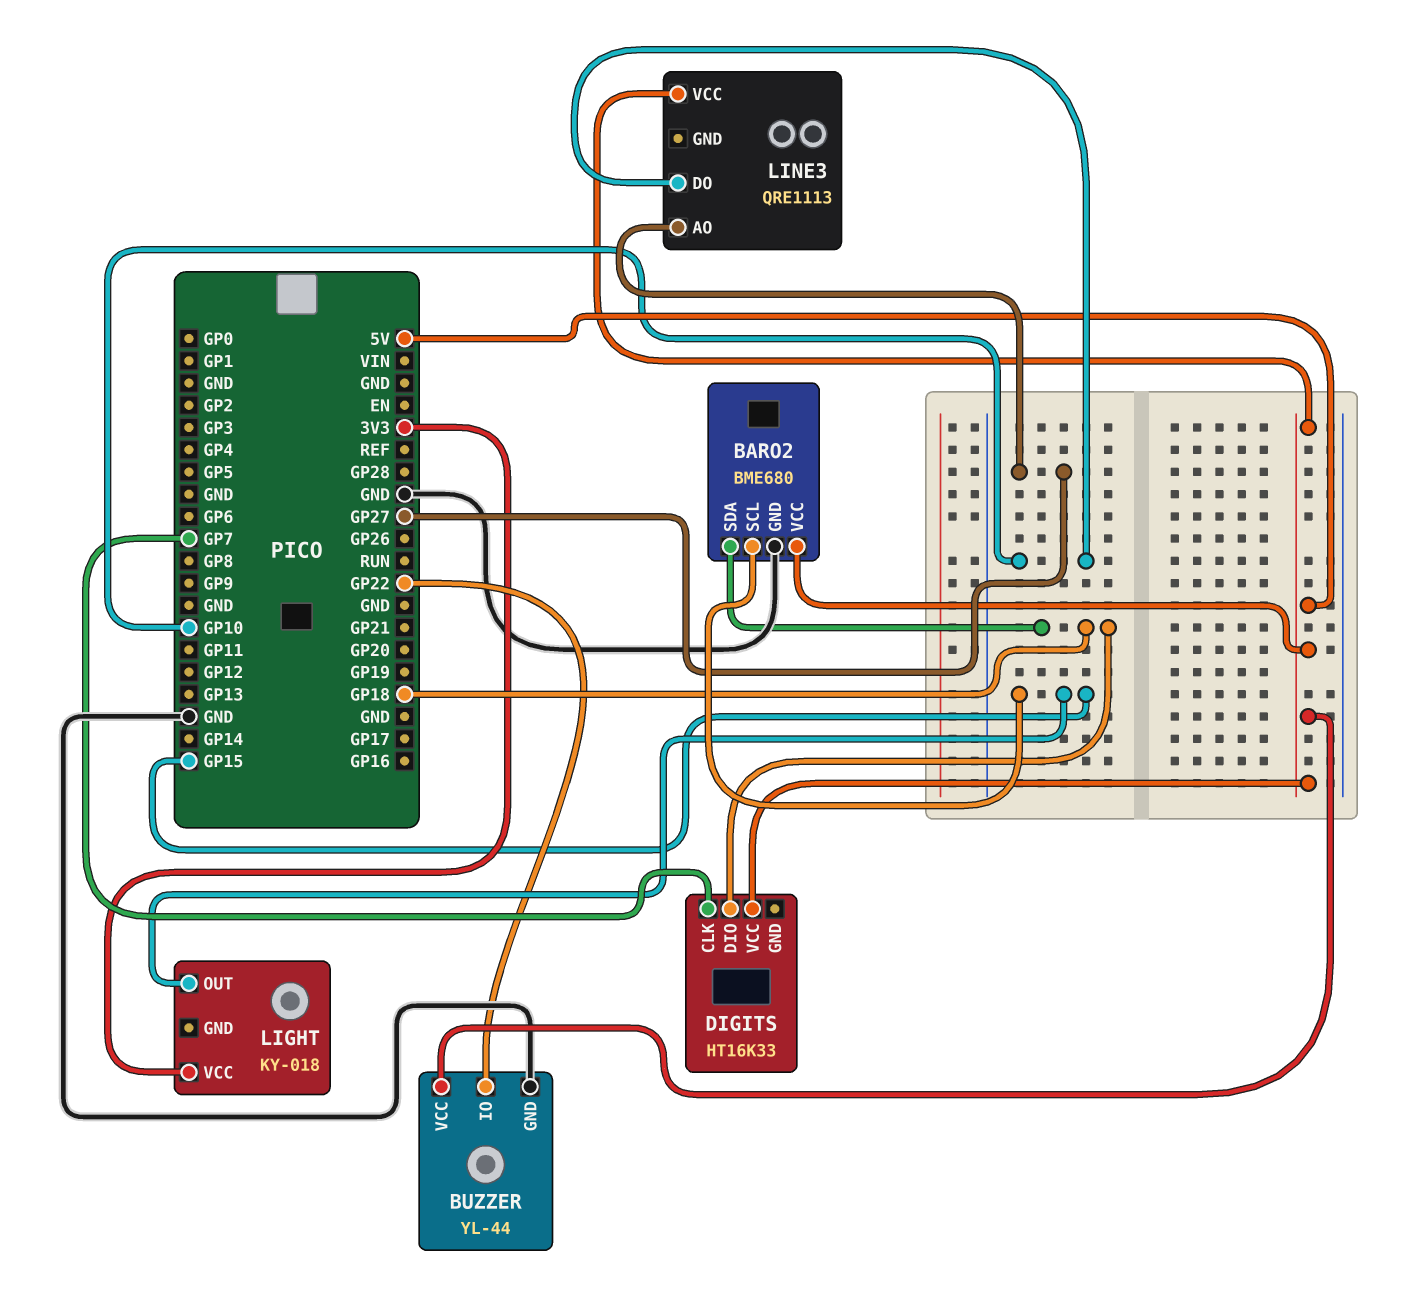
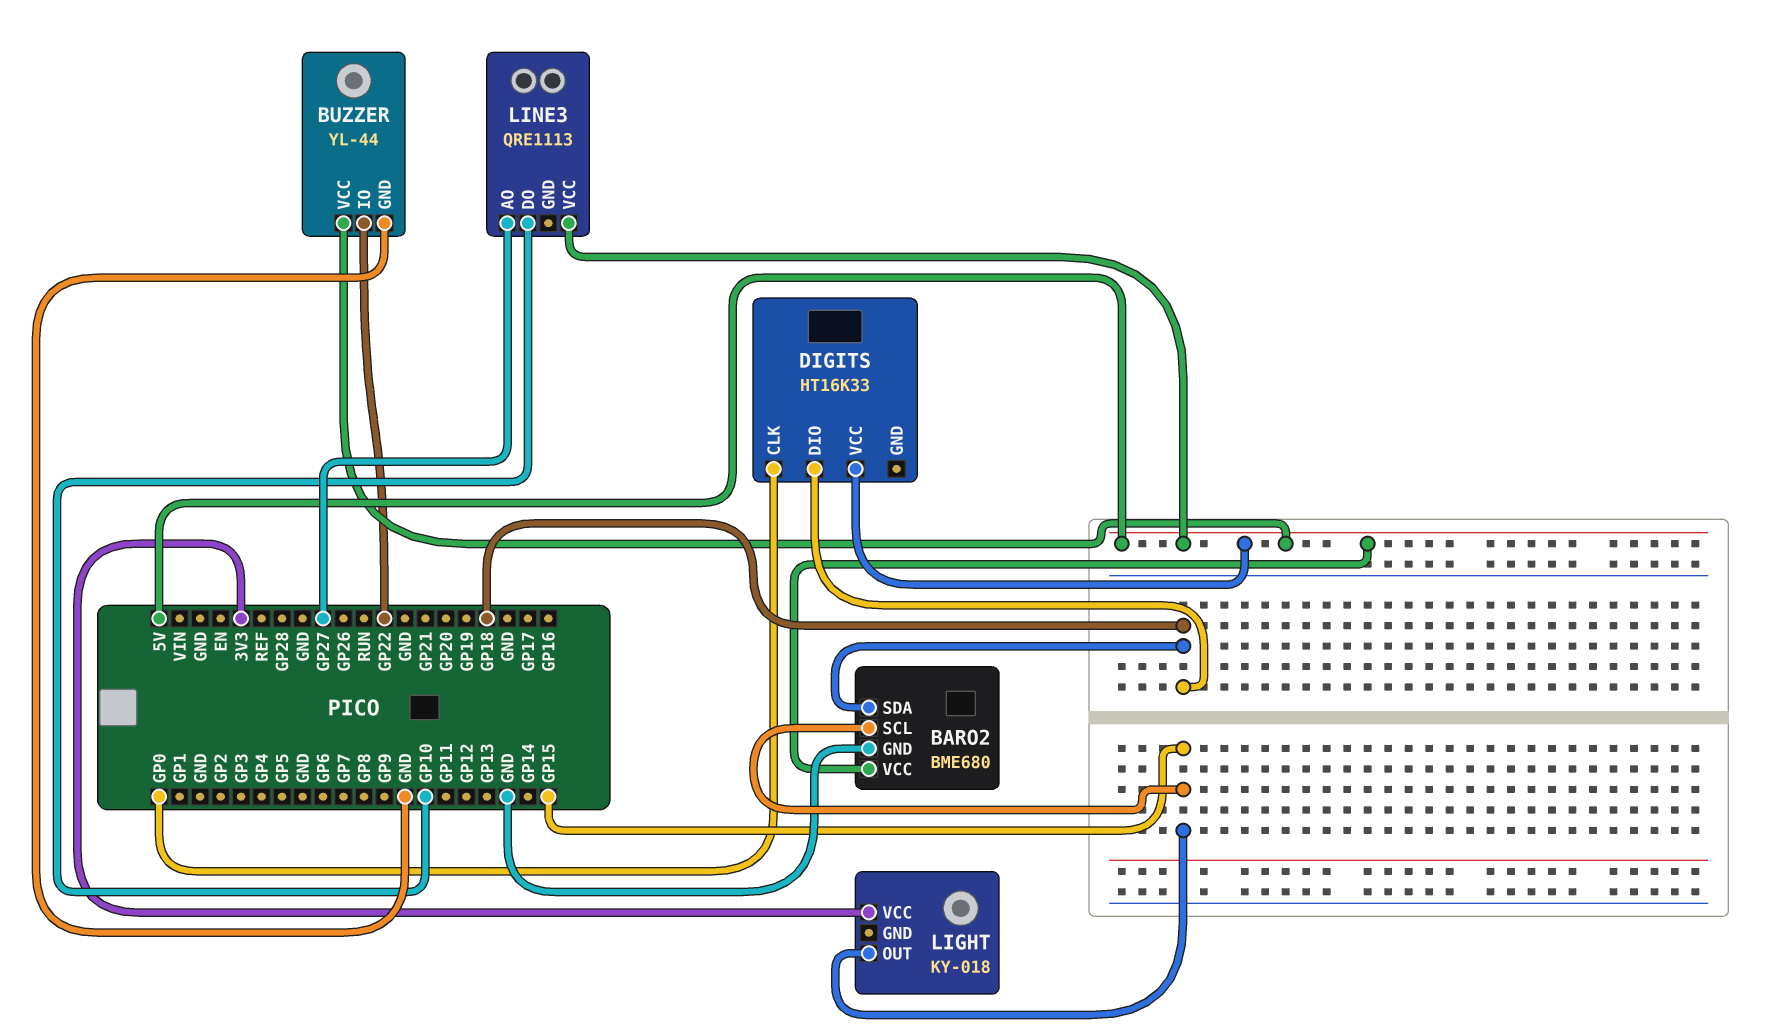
DIGITS pin CLK: GP7 -> GP0

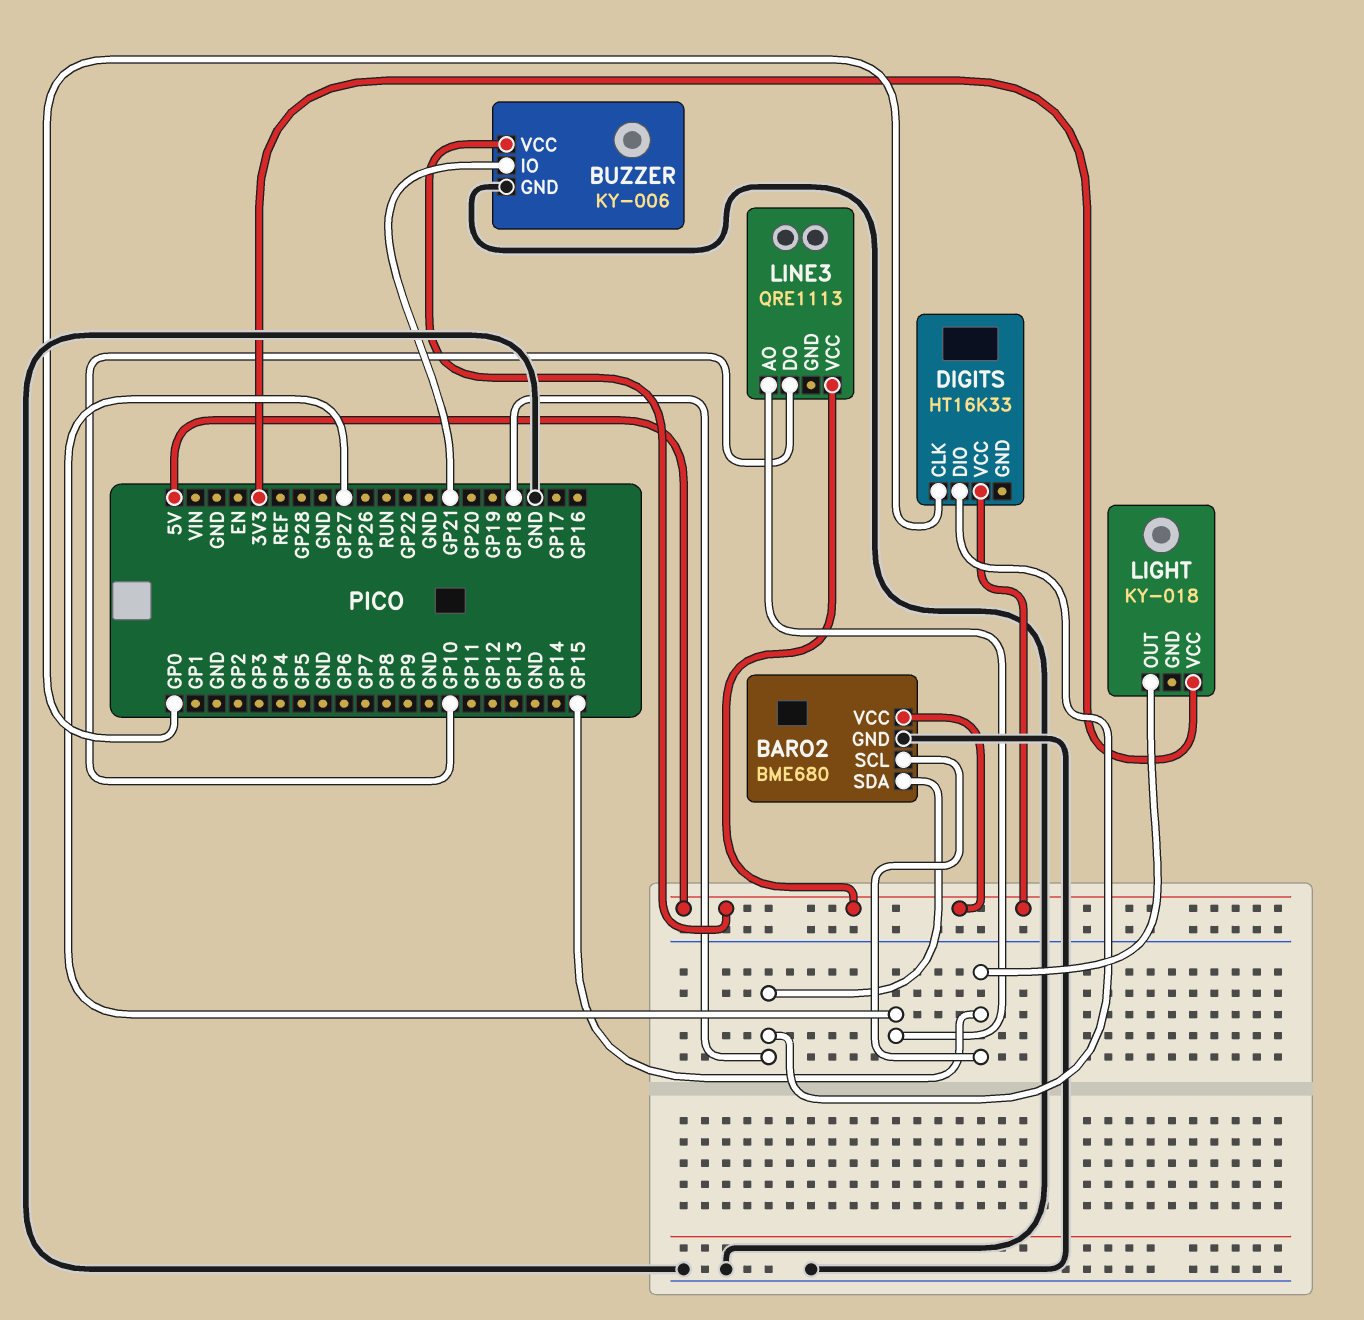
BUZZER: YL-44 -> KY-006
BUZZER pin IO: GP22 -> GP21

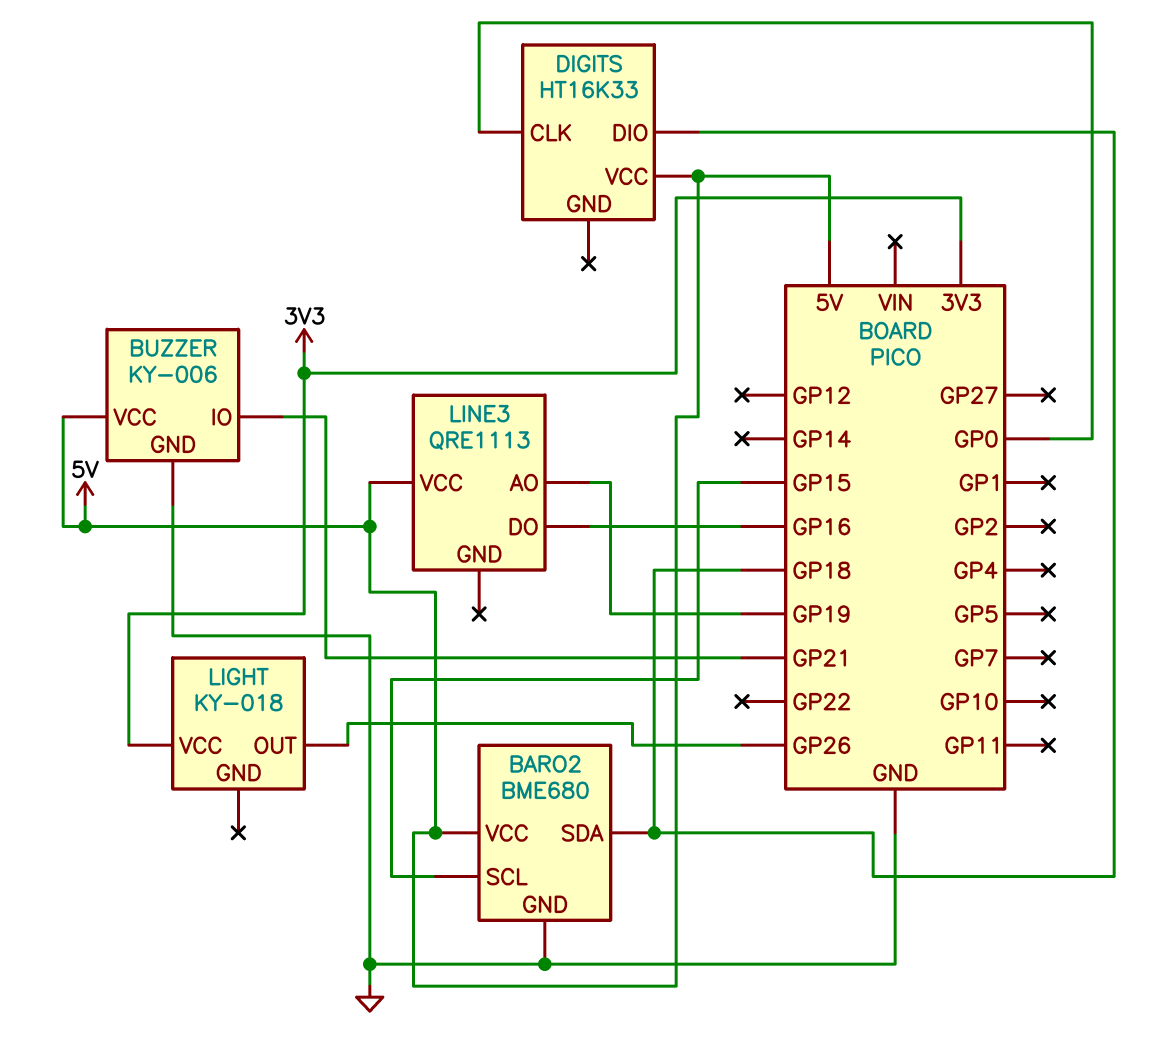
LIGHT pin OUT: GP15 -> GP26
LINE3 pin AO: GP27 -> GP19
LINE3 pin DO: GP10 -> GP16

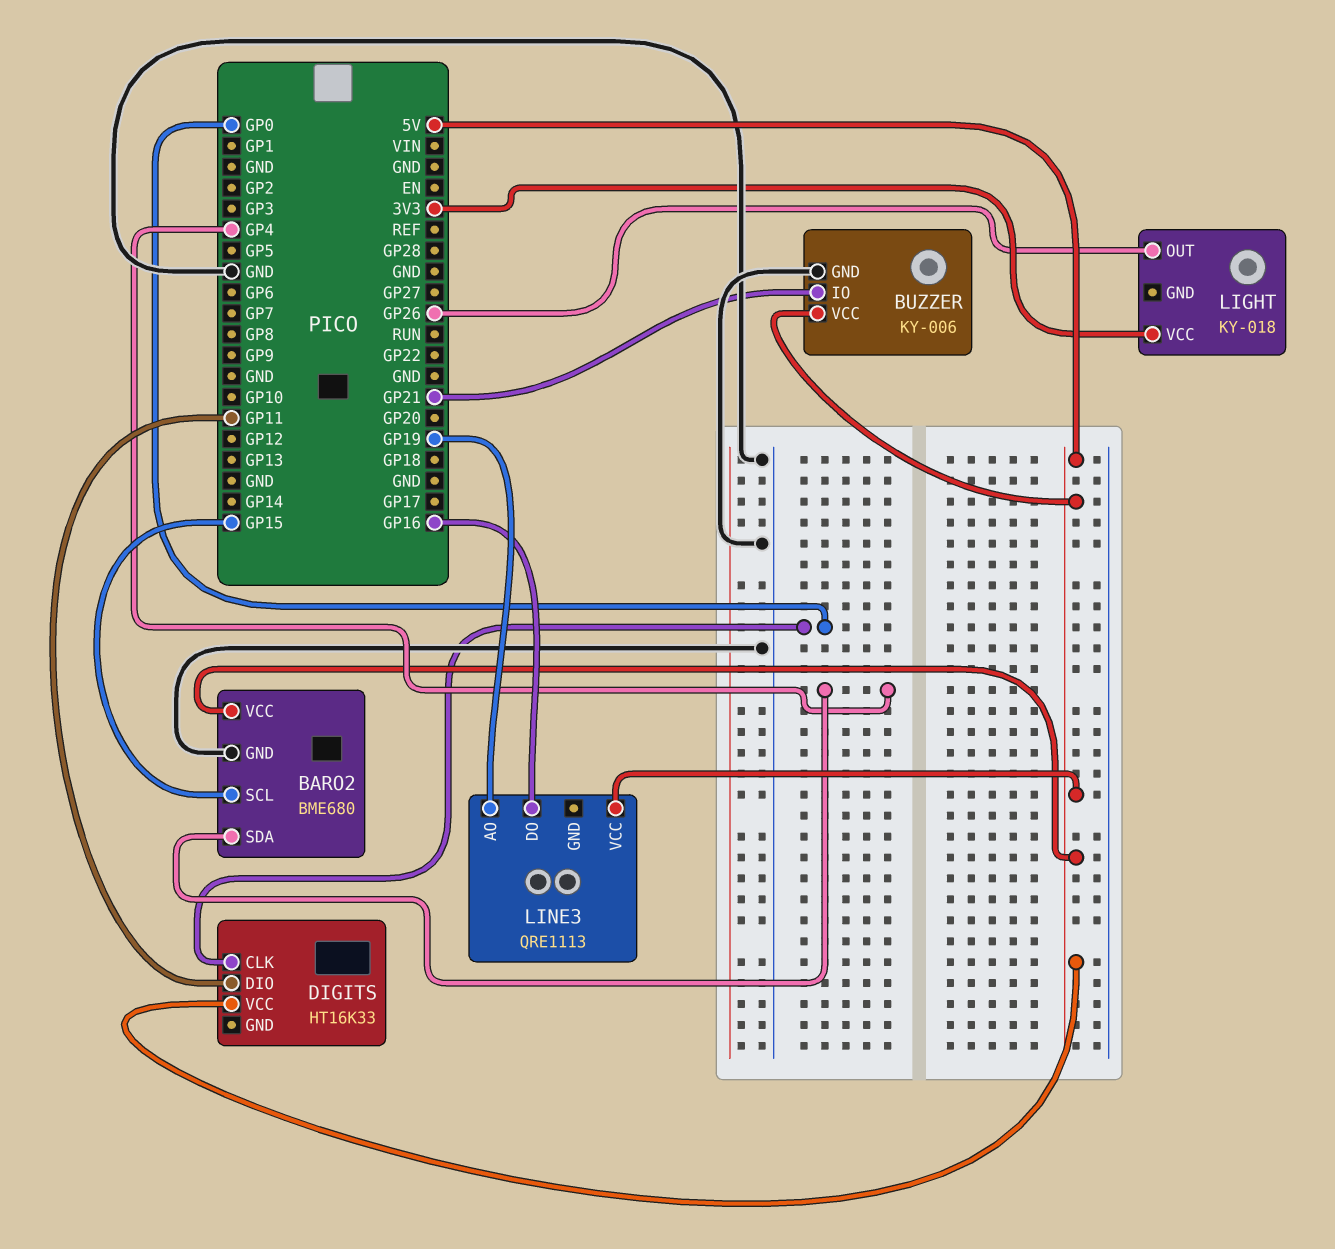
BARO2 pin SDA: GP18 -> GP4
DIGITS pin DIO: GP18 -> GP11

